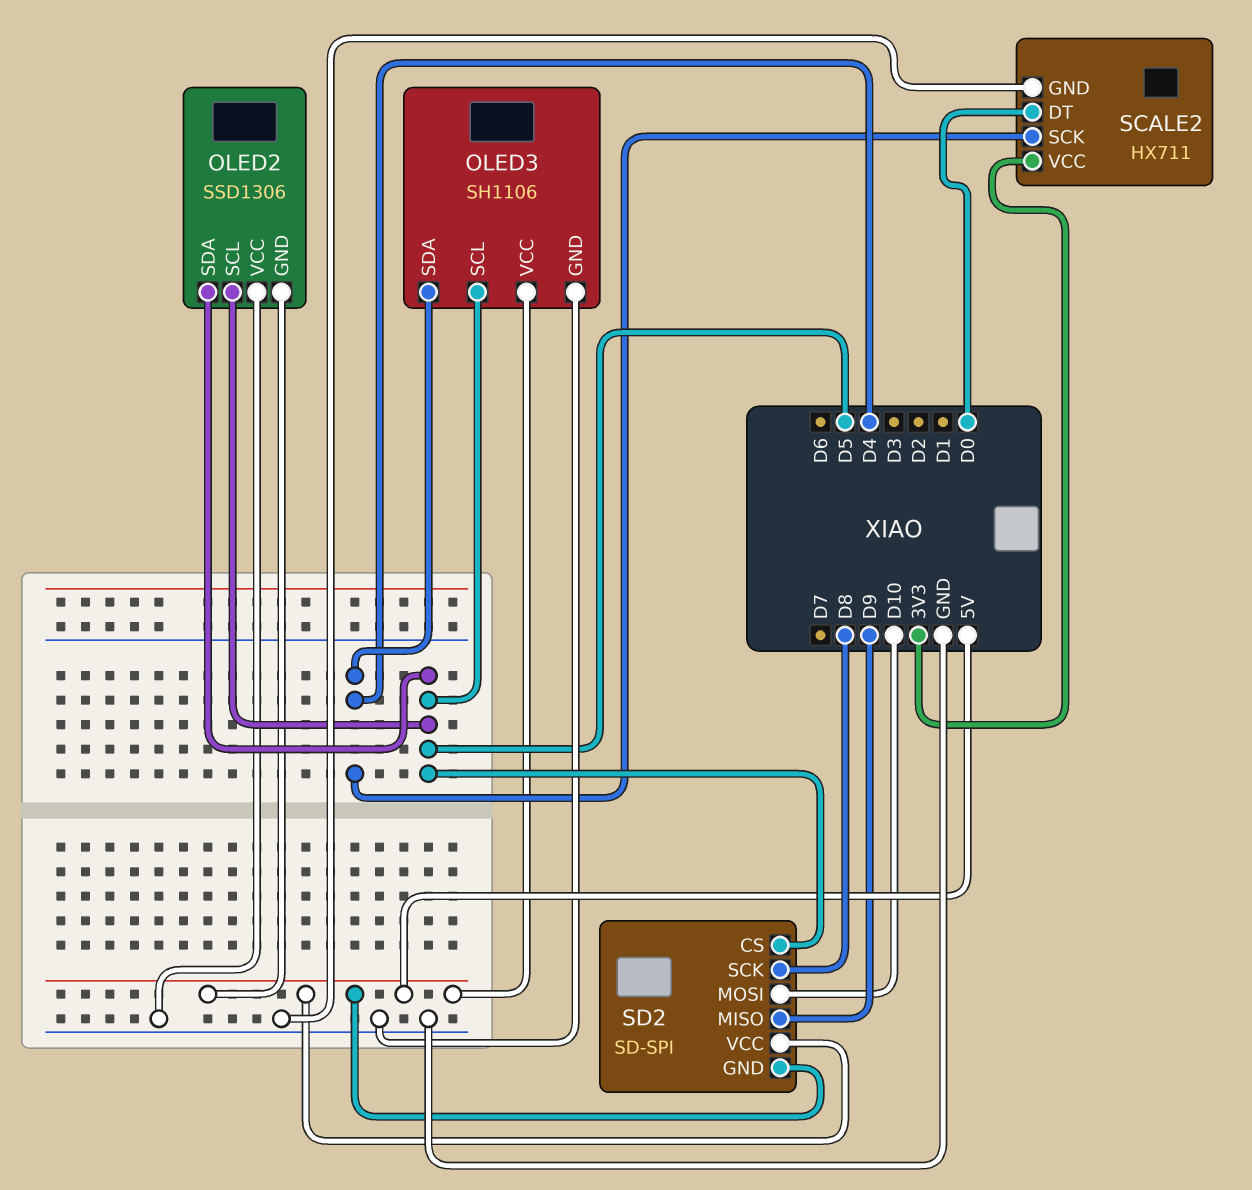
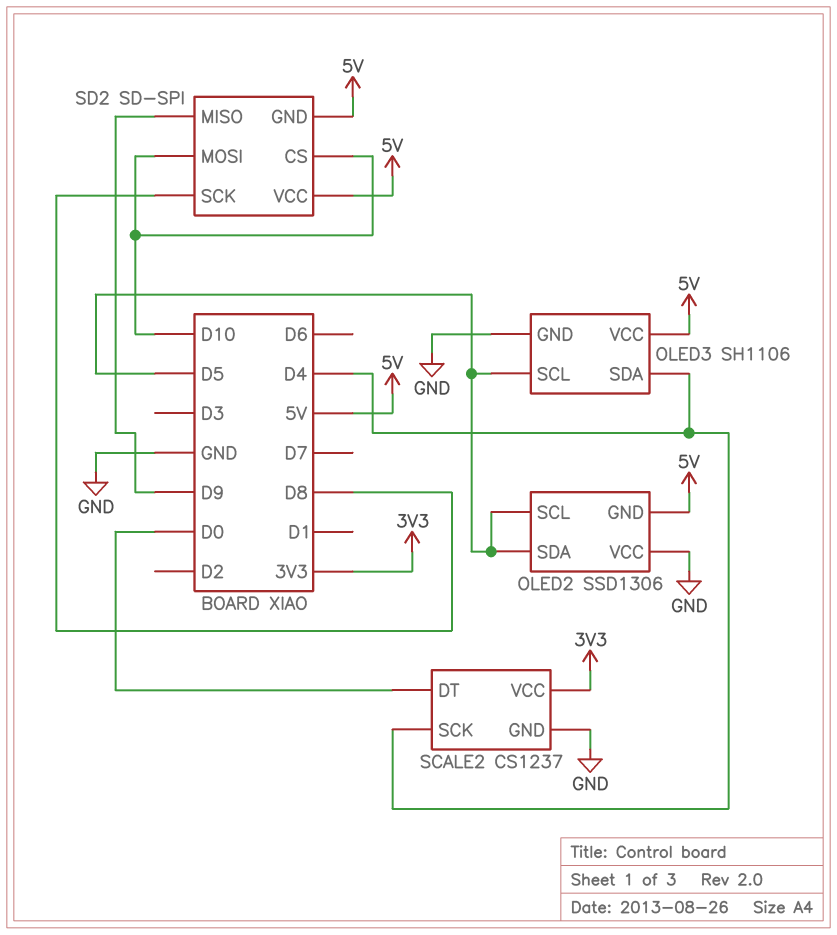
SCALE2: HX711 -> CS1237
SD2 pin CS: D5 -> D10

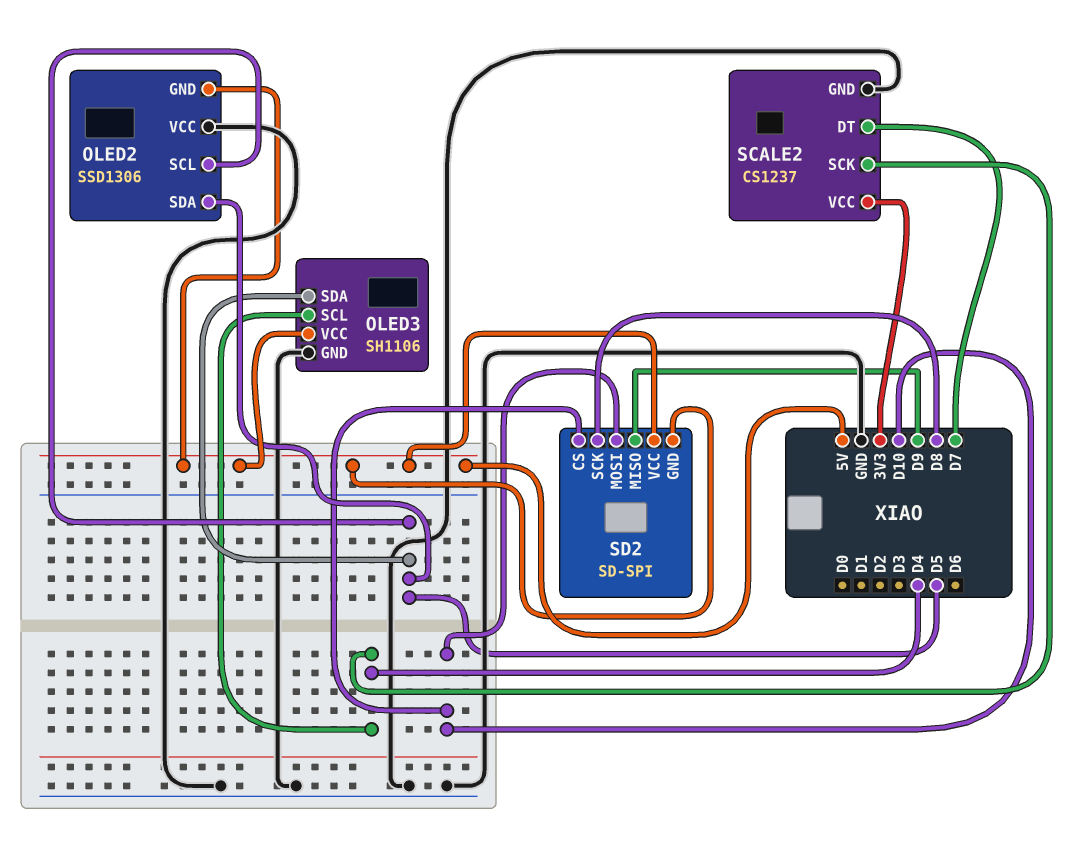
OLED3 pin SCL: D5 -> D4
OLED3 pin SDA: D4 -> D5
SCALE2 pin DT: D0 -> D7

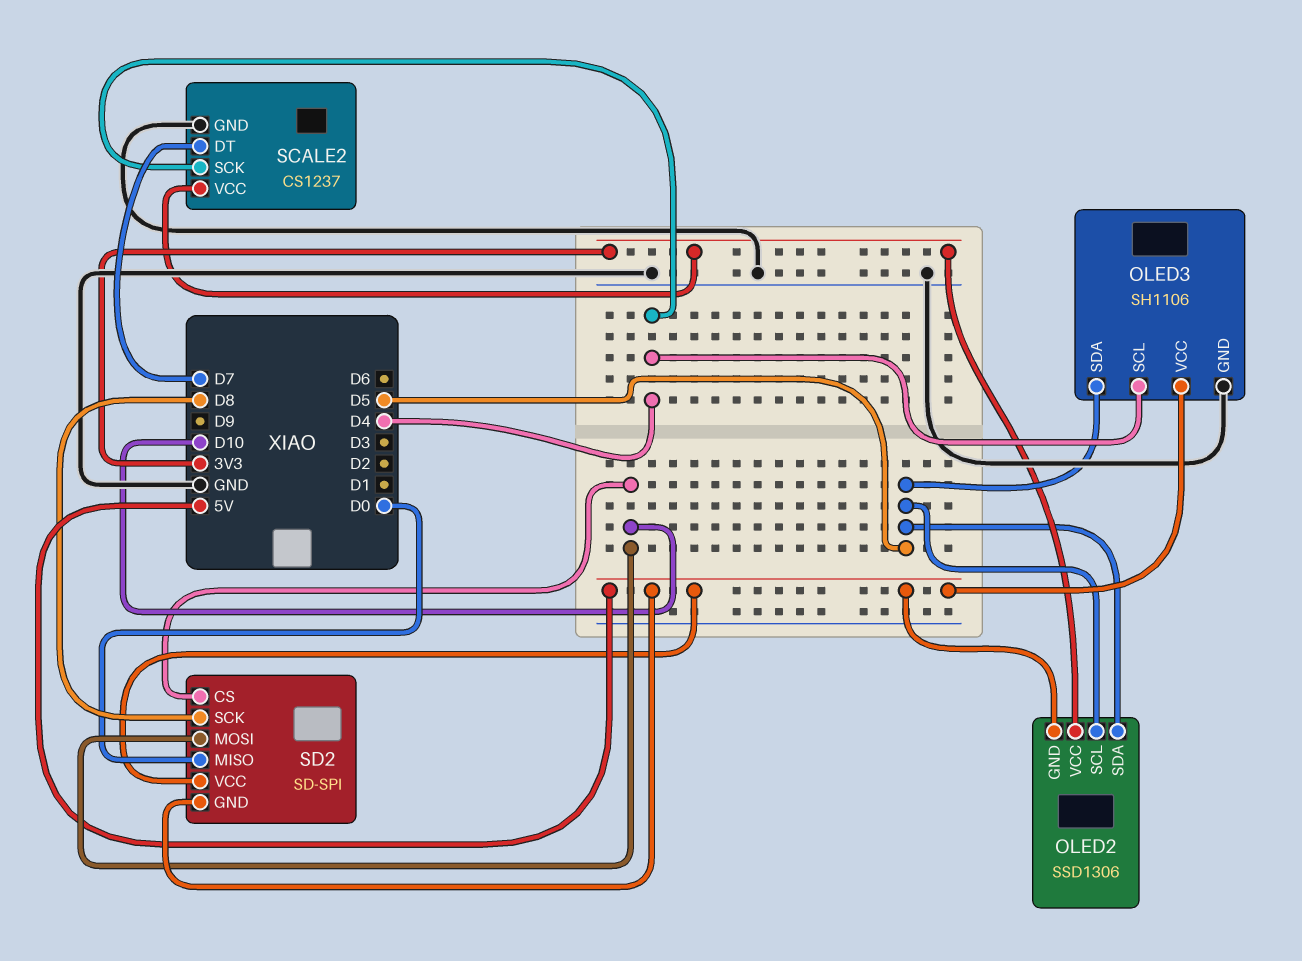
OLED2 pin VCC: GND -> 3V3
SD2 pin MISO: D9 -> D0

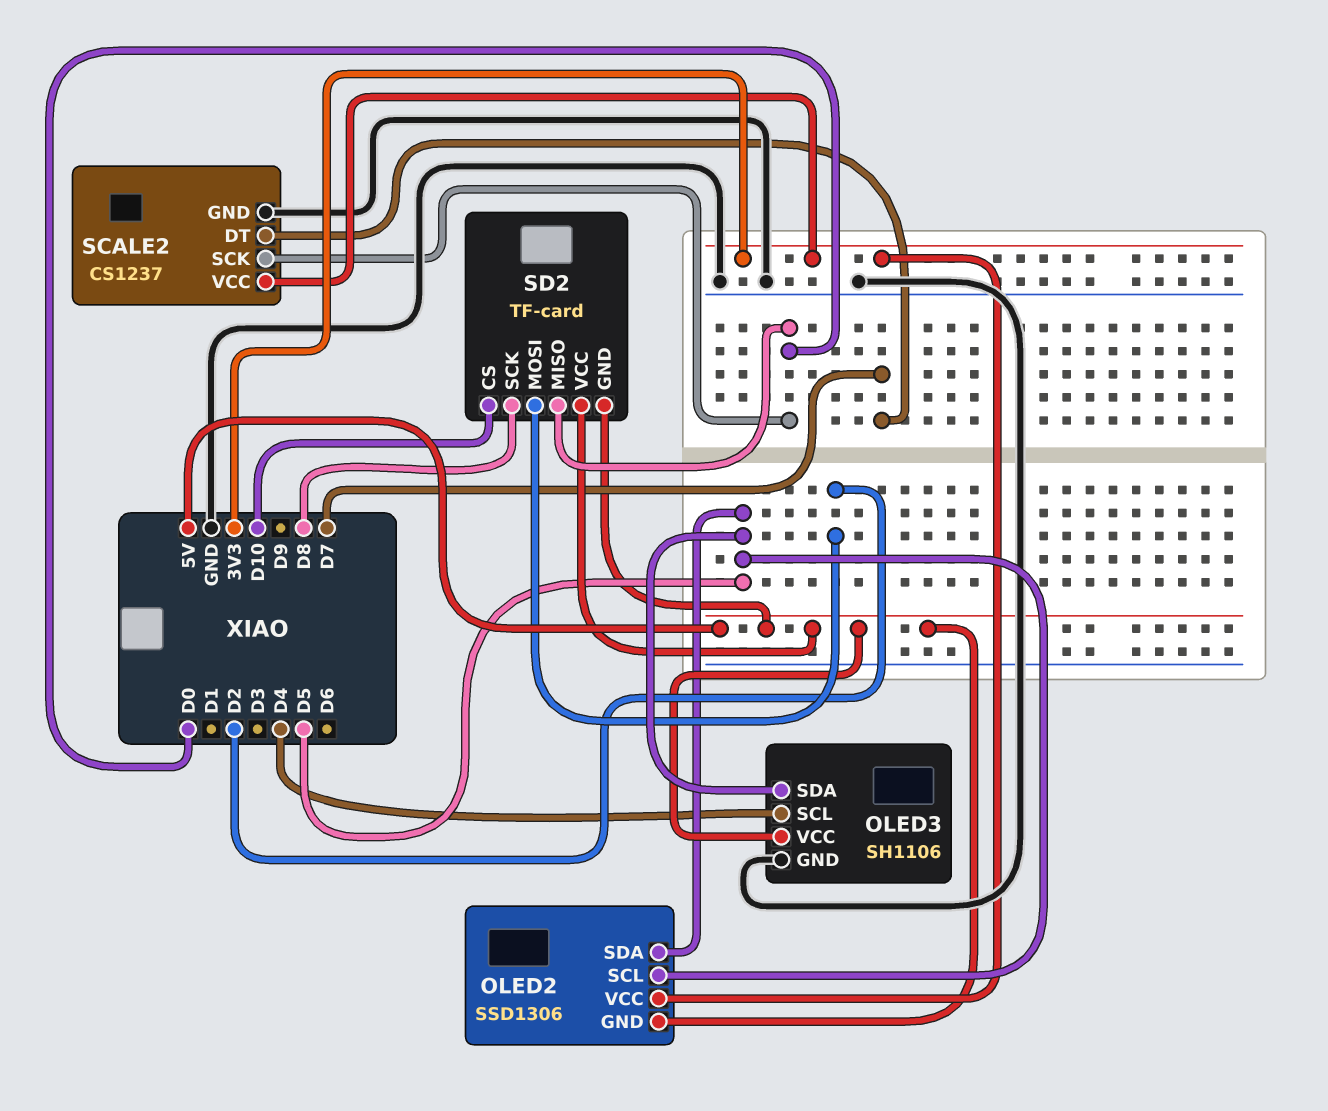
SCALE2 pin SCK: D4 -> D0
SD2: SD-SPI -> TF-card
SD2 pin MOSI: D10 -> D2

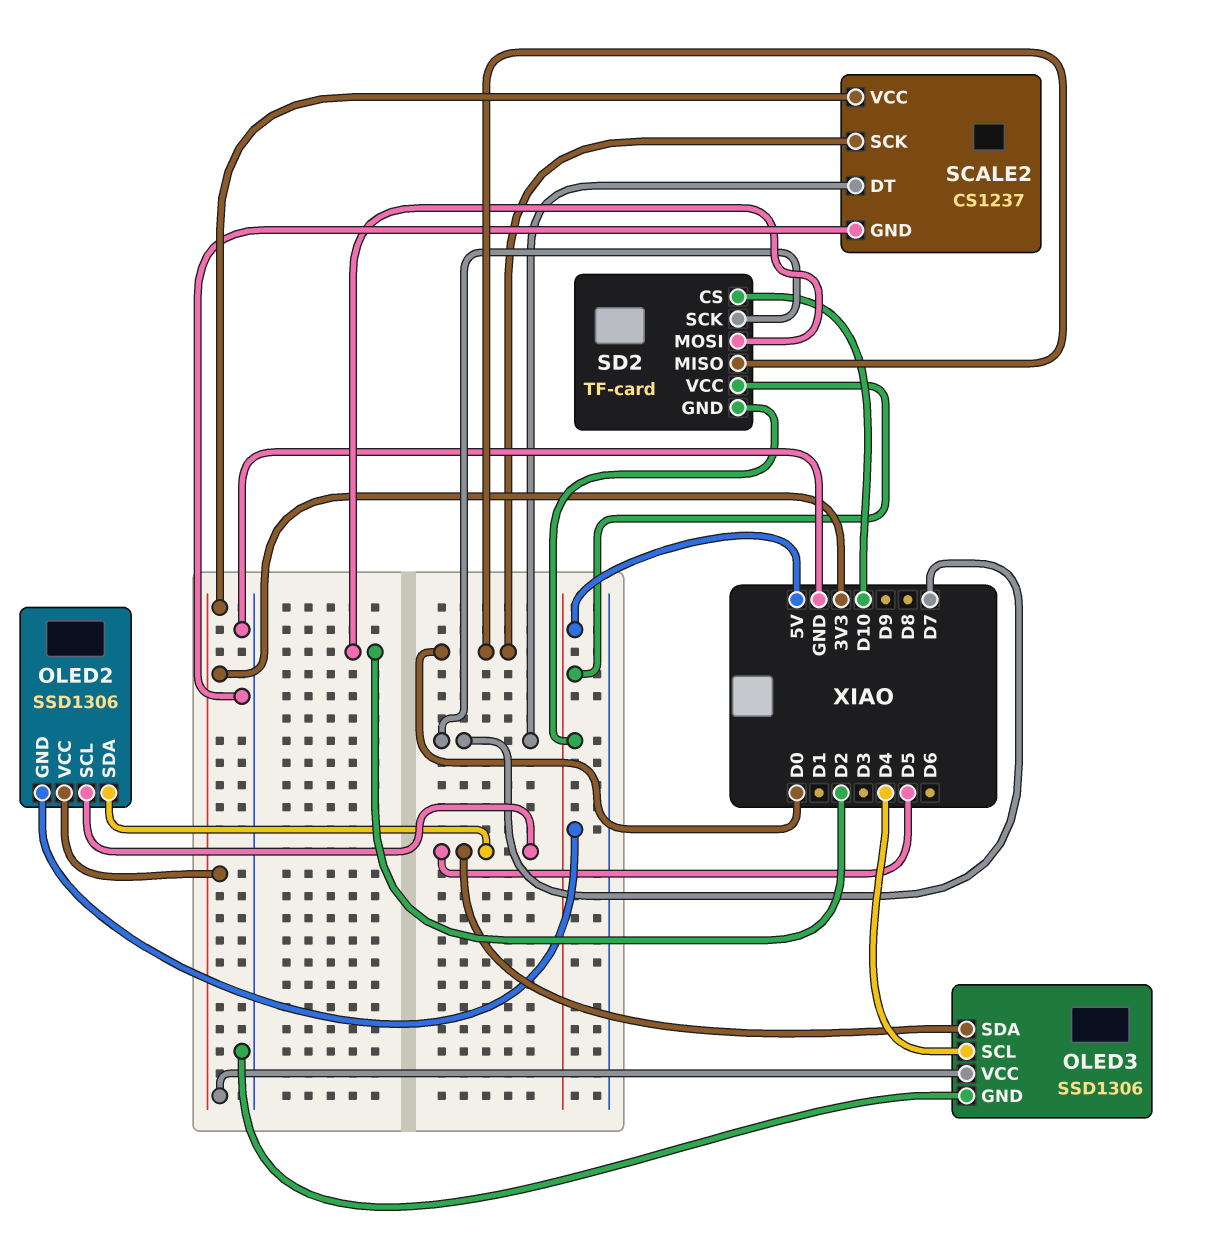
OLED3: SH1106 -> SSD1306
OLED3 pin VCC: 5V -> 3V3
SD2 pin SCK: D8 -> D7

